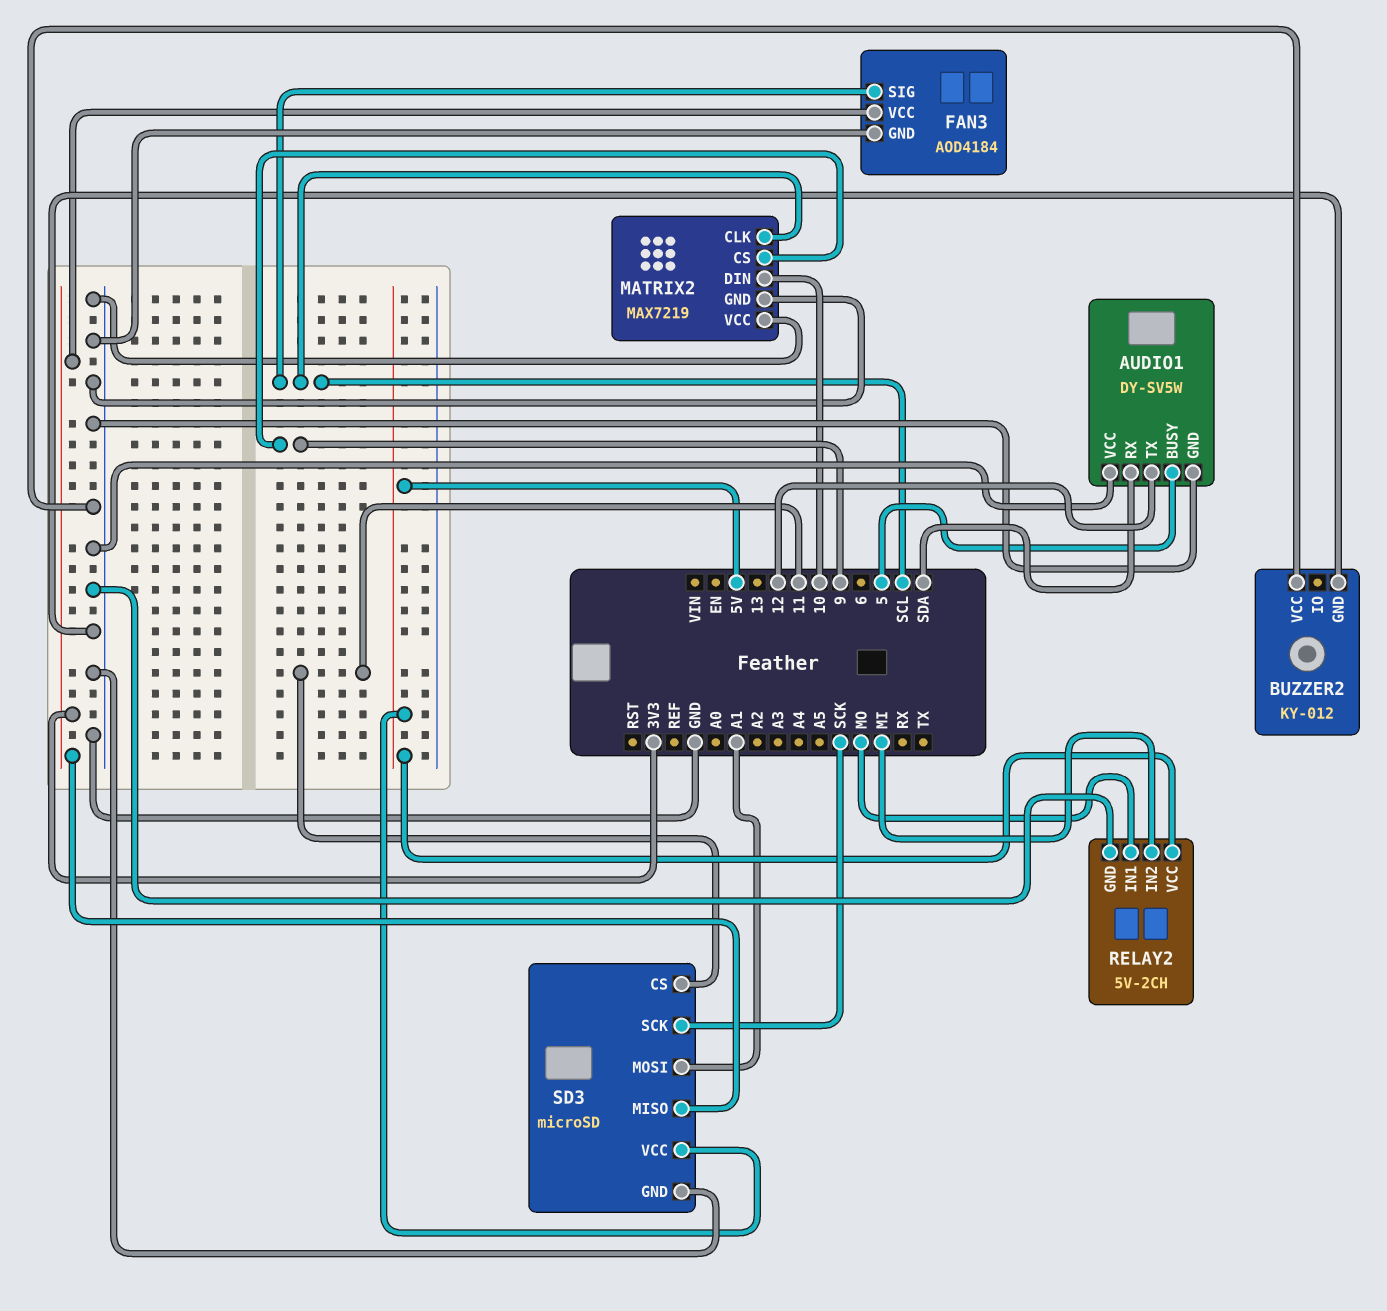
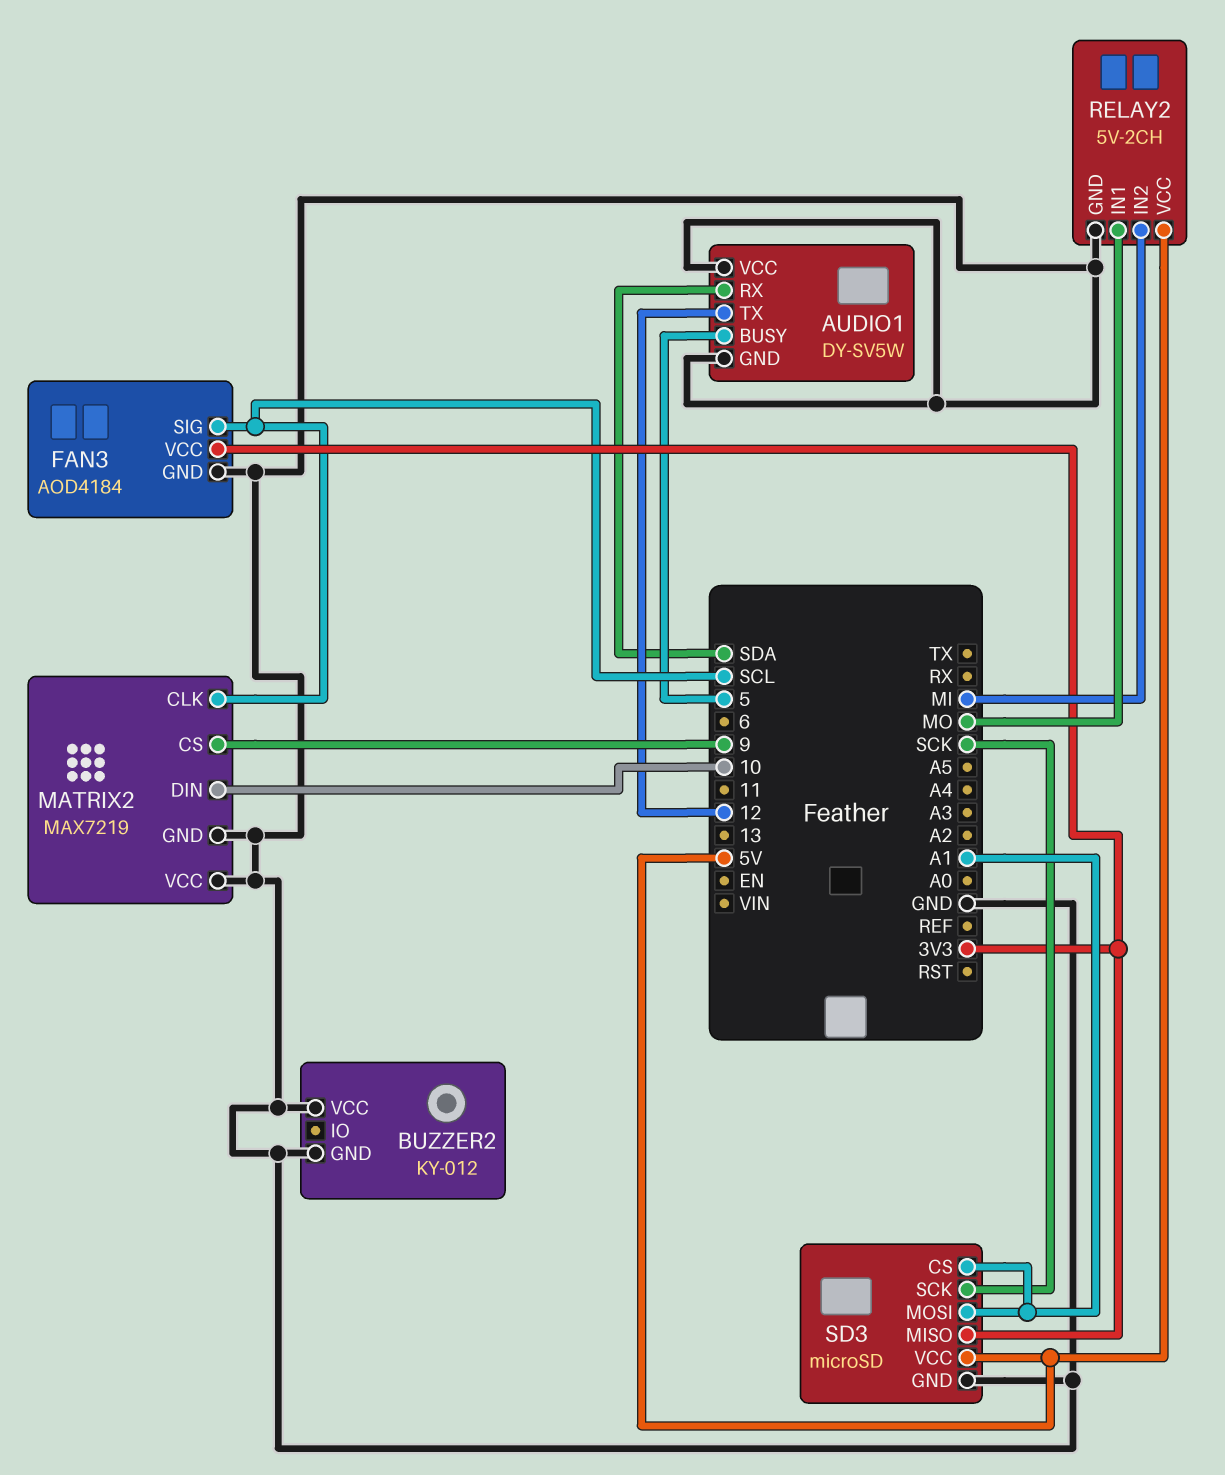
SD3 pin CS: 11 -> A1

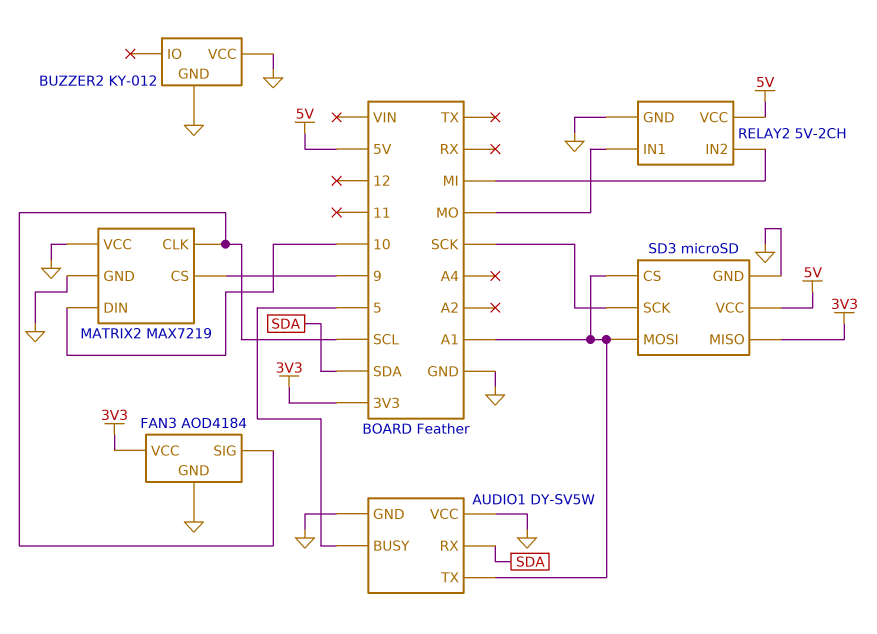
AUDIO1 pin TX: 12 -> A1

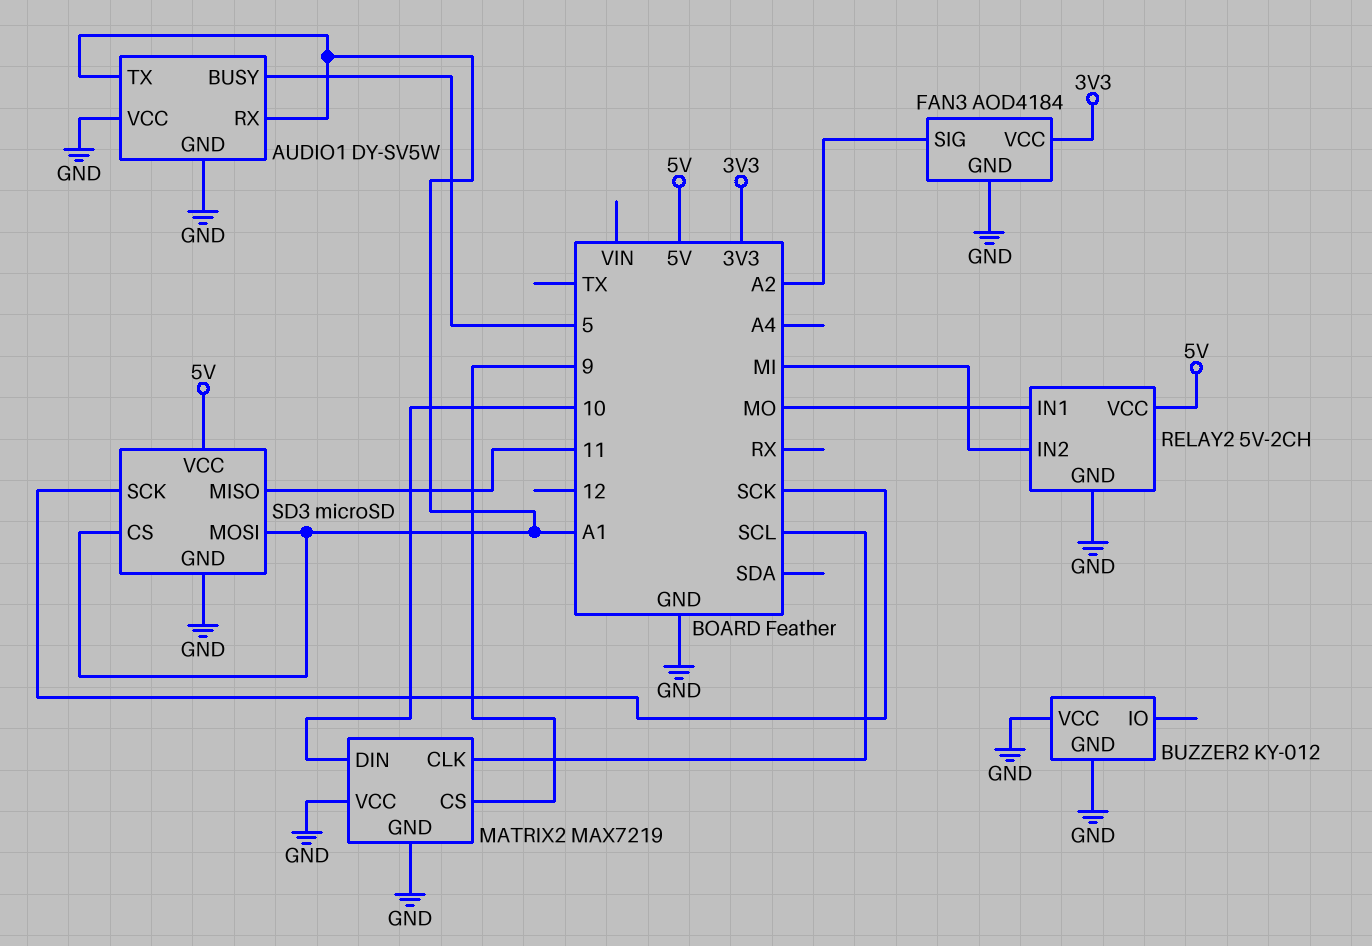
AUDIO1 pin RX: SDA -> A1
FAN3 pin SIG: SCL -> A2
SD3 pin MISO: 3V3 -> 11

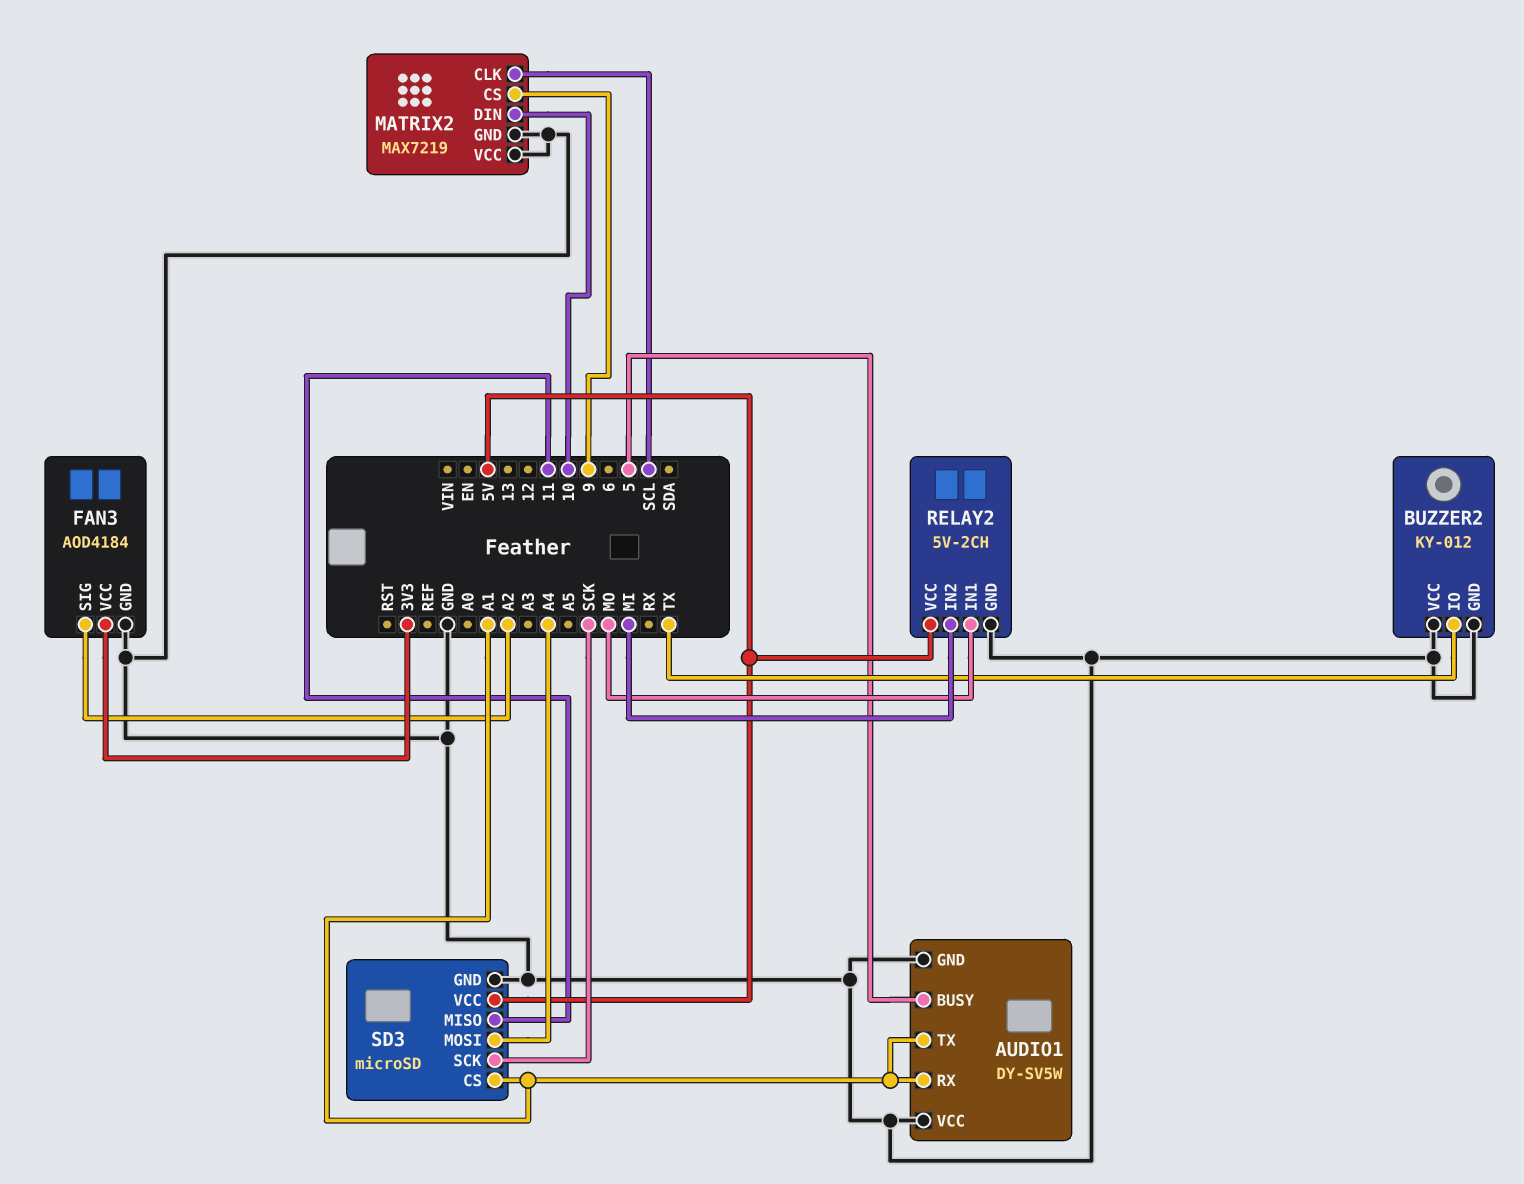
BUZZER2 pin IO: none -> TX
SD3 pin MOSI: A1 -> A4

